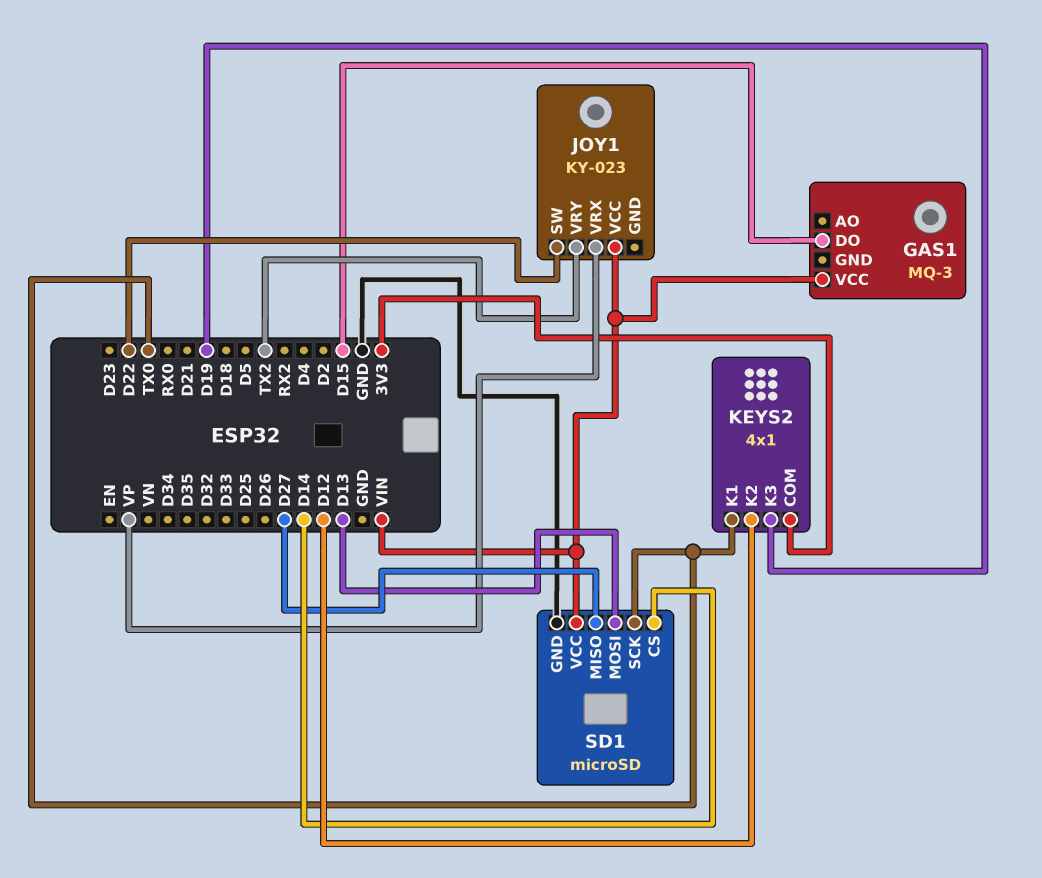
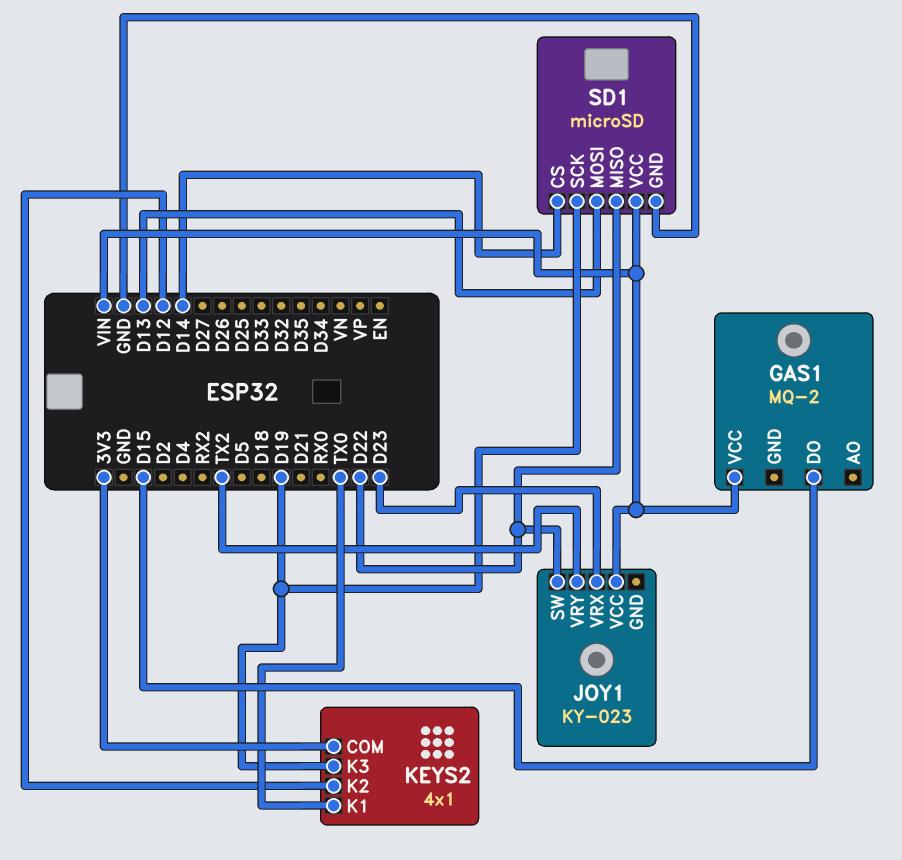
GAS1: MQ-3 -> MQ-2
JOY1 pin VRX: VP -> D23
SD1 pin MISO: D27 -> D22
SD1 pin SCK: TX0 -> D19

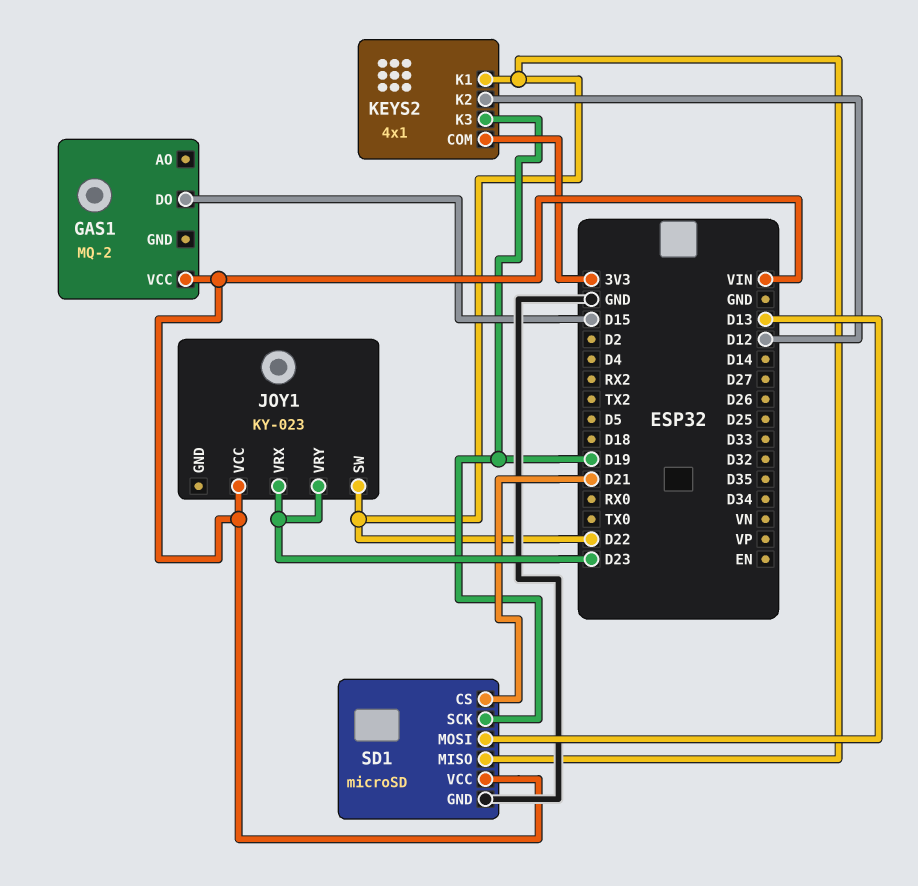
JOY1 pin VRY: TX2 -> D23
KEYS2 pin K1: TX0 -> D22
SD1 pin CS: D14 -> D21

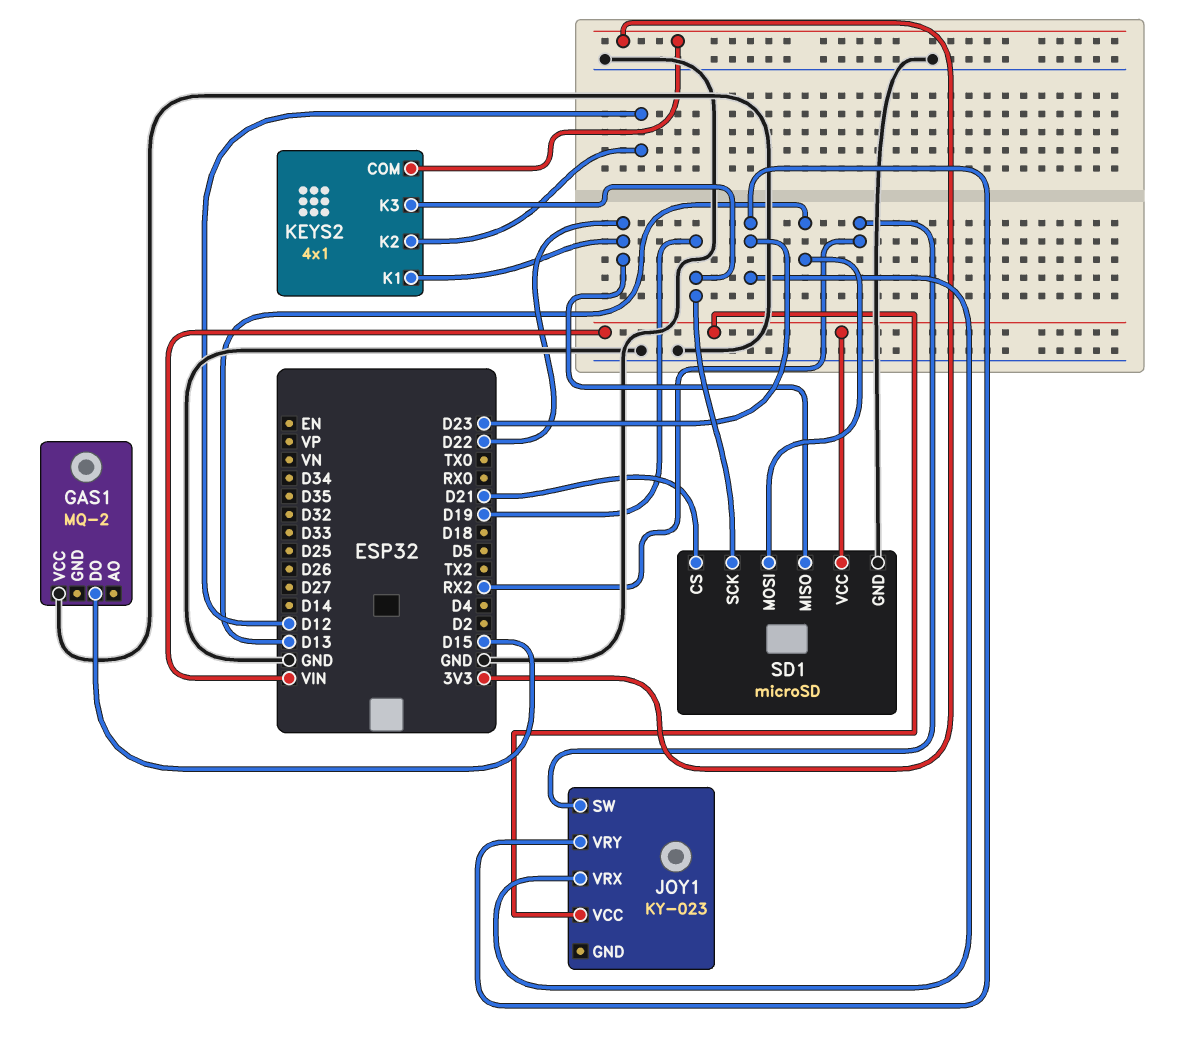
GAS1 pin VCC: VIN -> GND
JOY1 pin SW: D22 -> RX2

